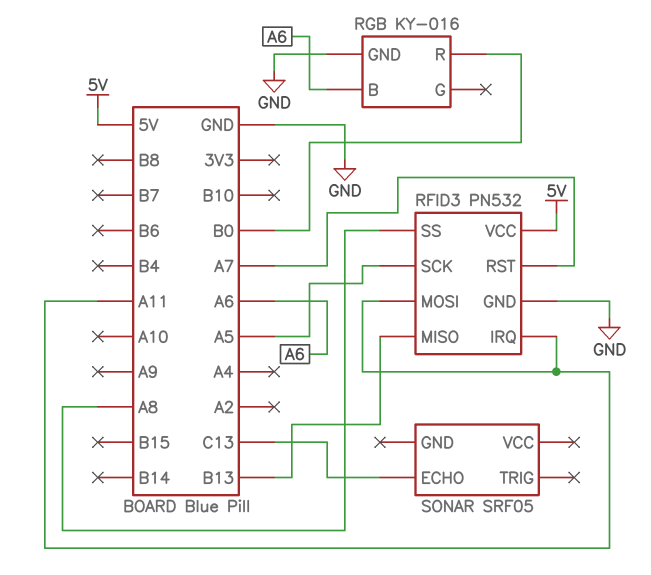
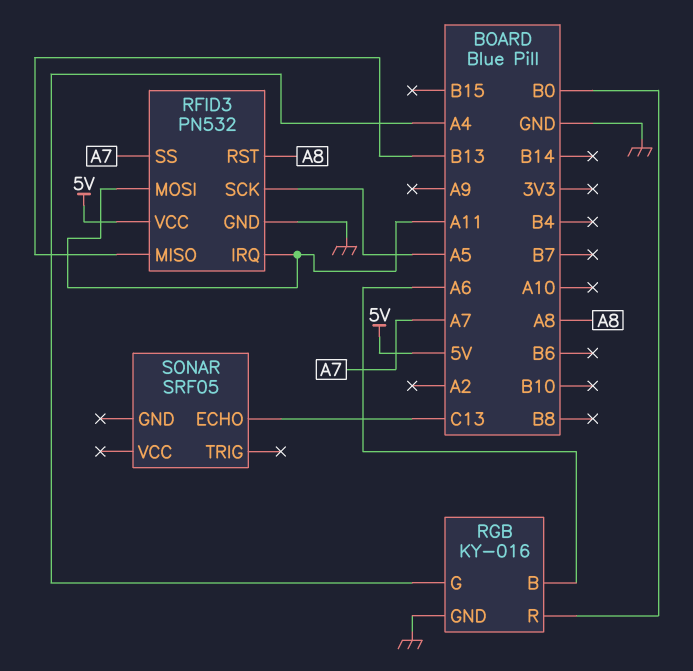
RFID3 pin RST: A7 -> A8
RFID3 pin SS: A8 -> A7
RGB pin G: none -> A4

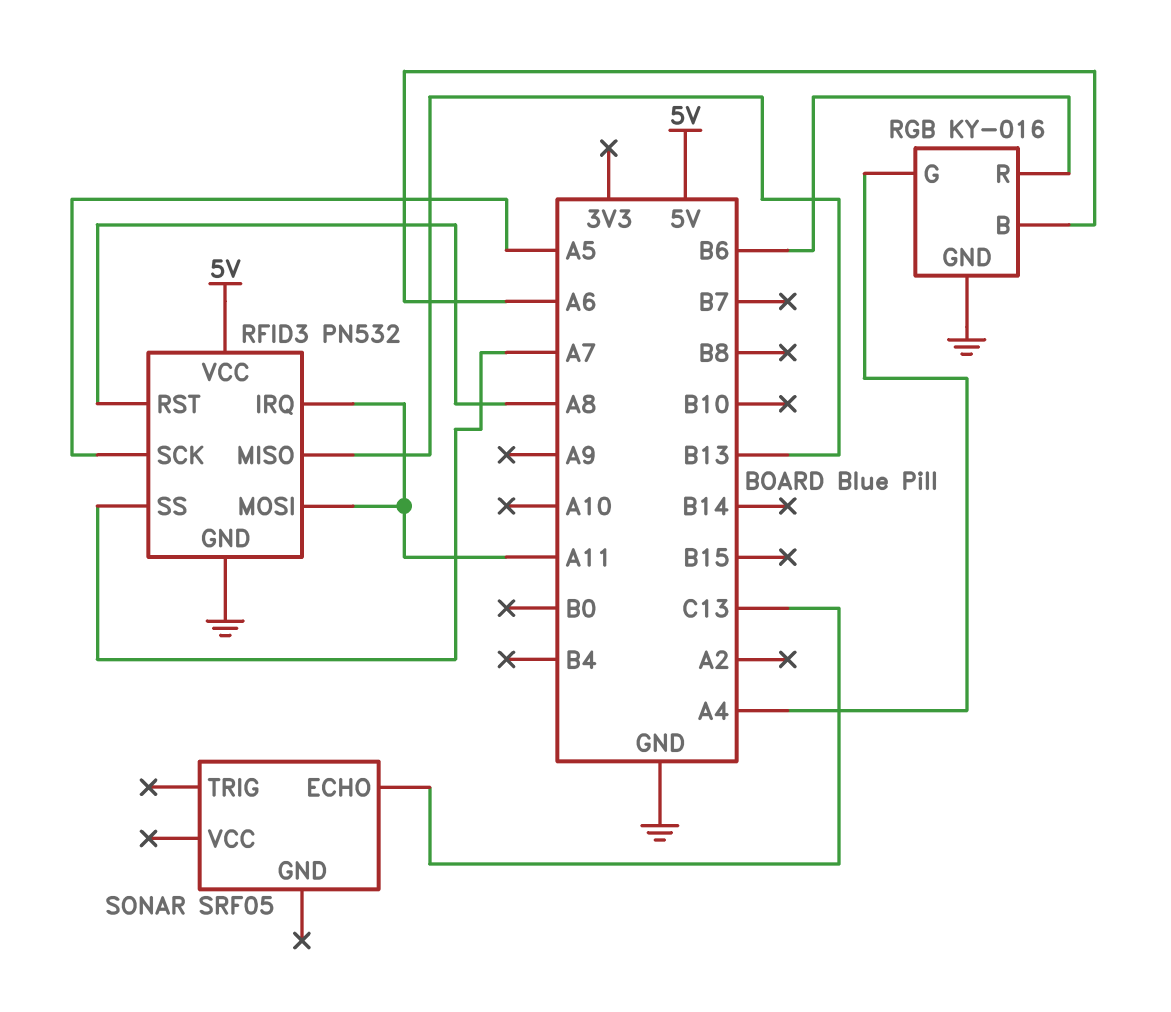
RGB pin R: B0 -> B6

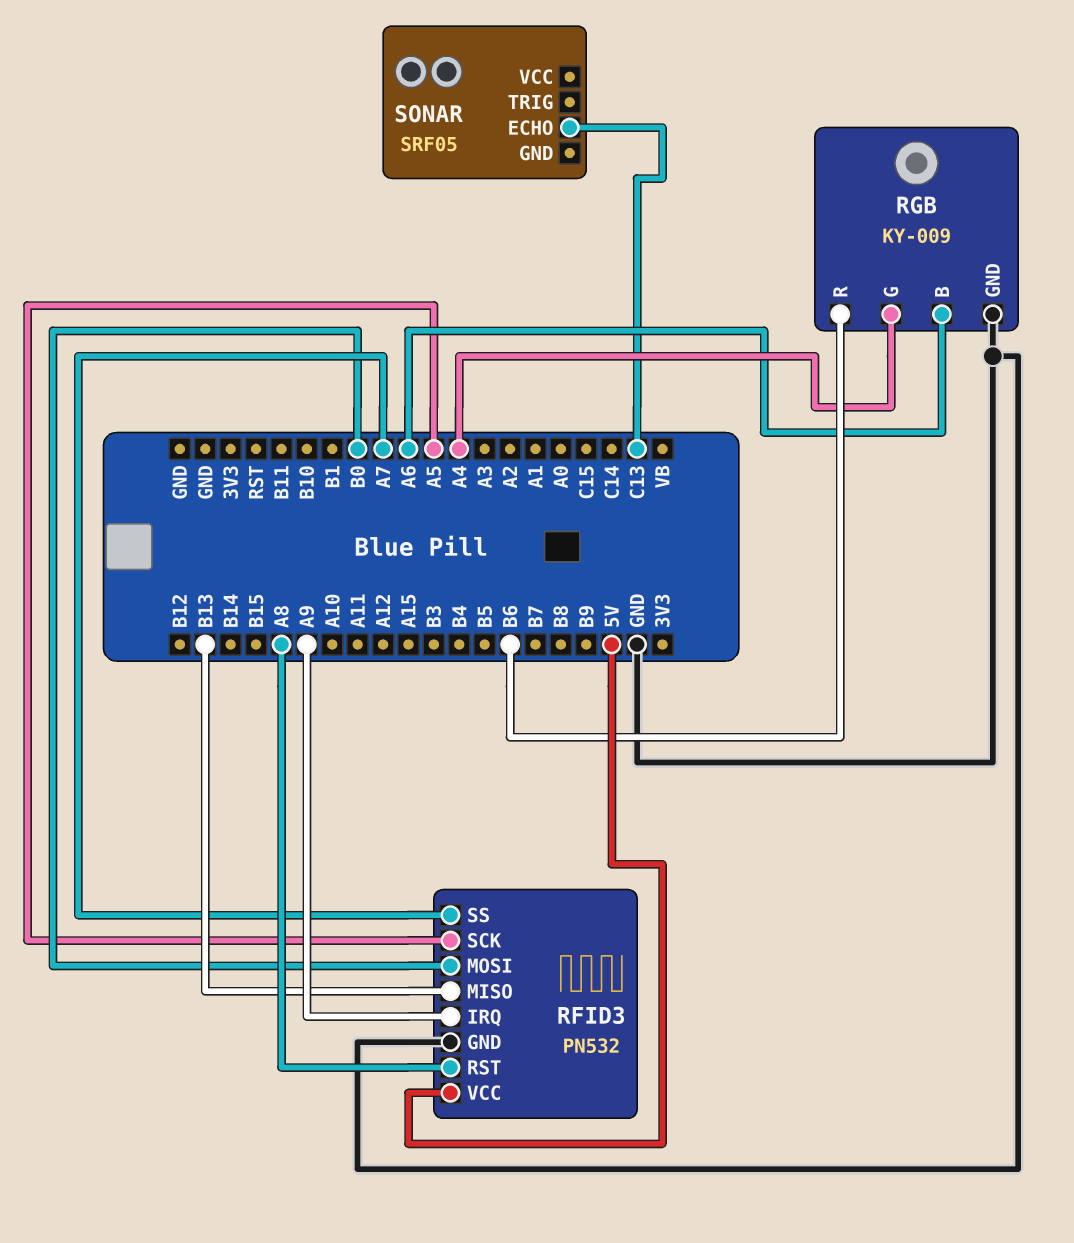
RFID3 pin IRQ: A11 -> A9
RFID3 pin MOSI: A11 -> B0
RGB: KY-016 -> KY-009

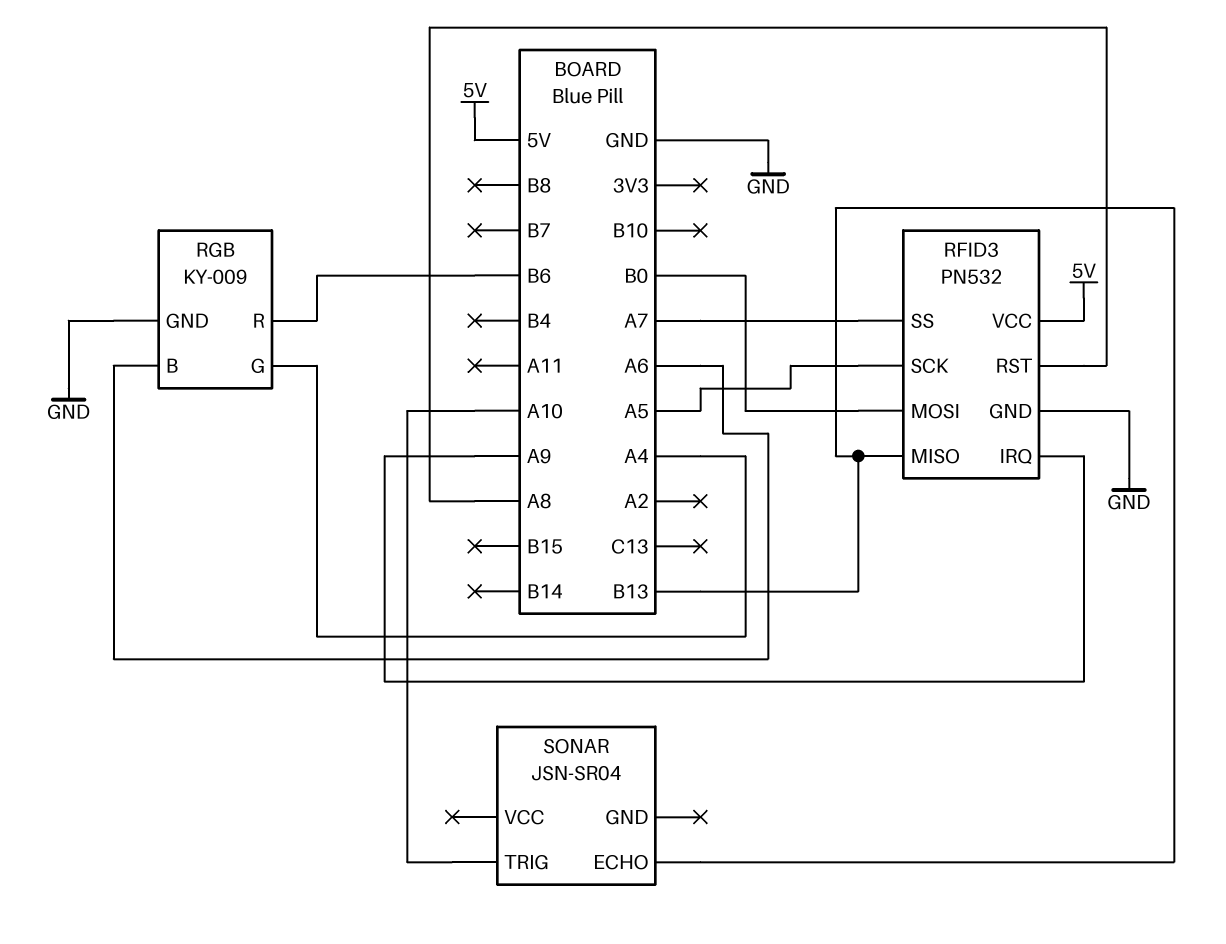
SONAR: SRF05 -> JSN-SR04
SONAR pin ECHO: C13 -> B13
SONAR pin TRIG: none -> A10

